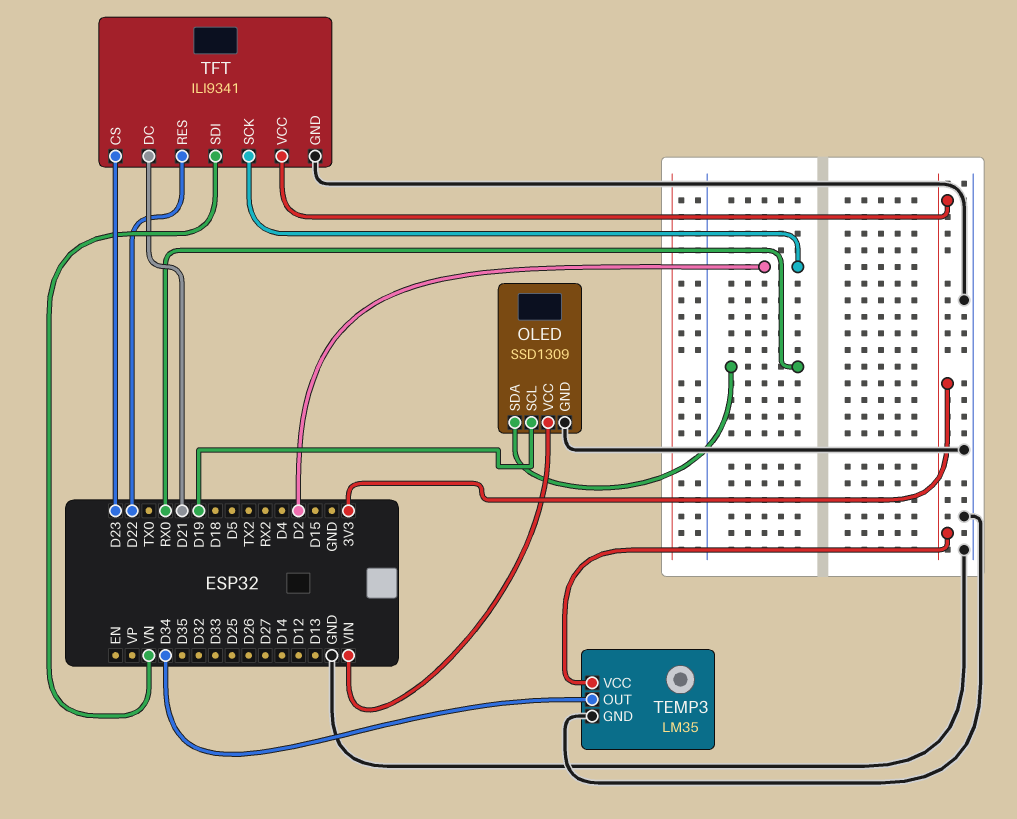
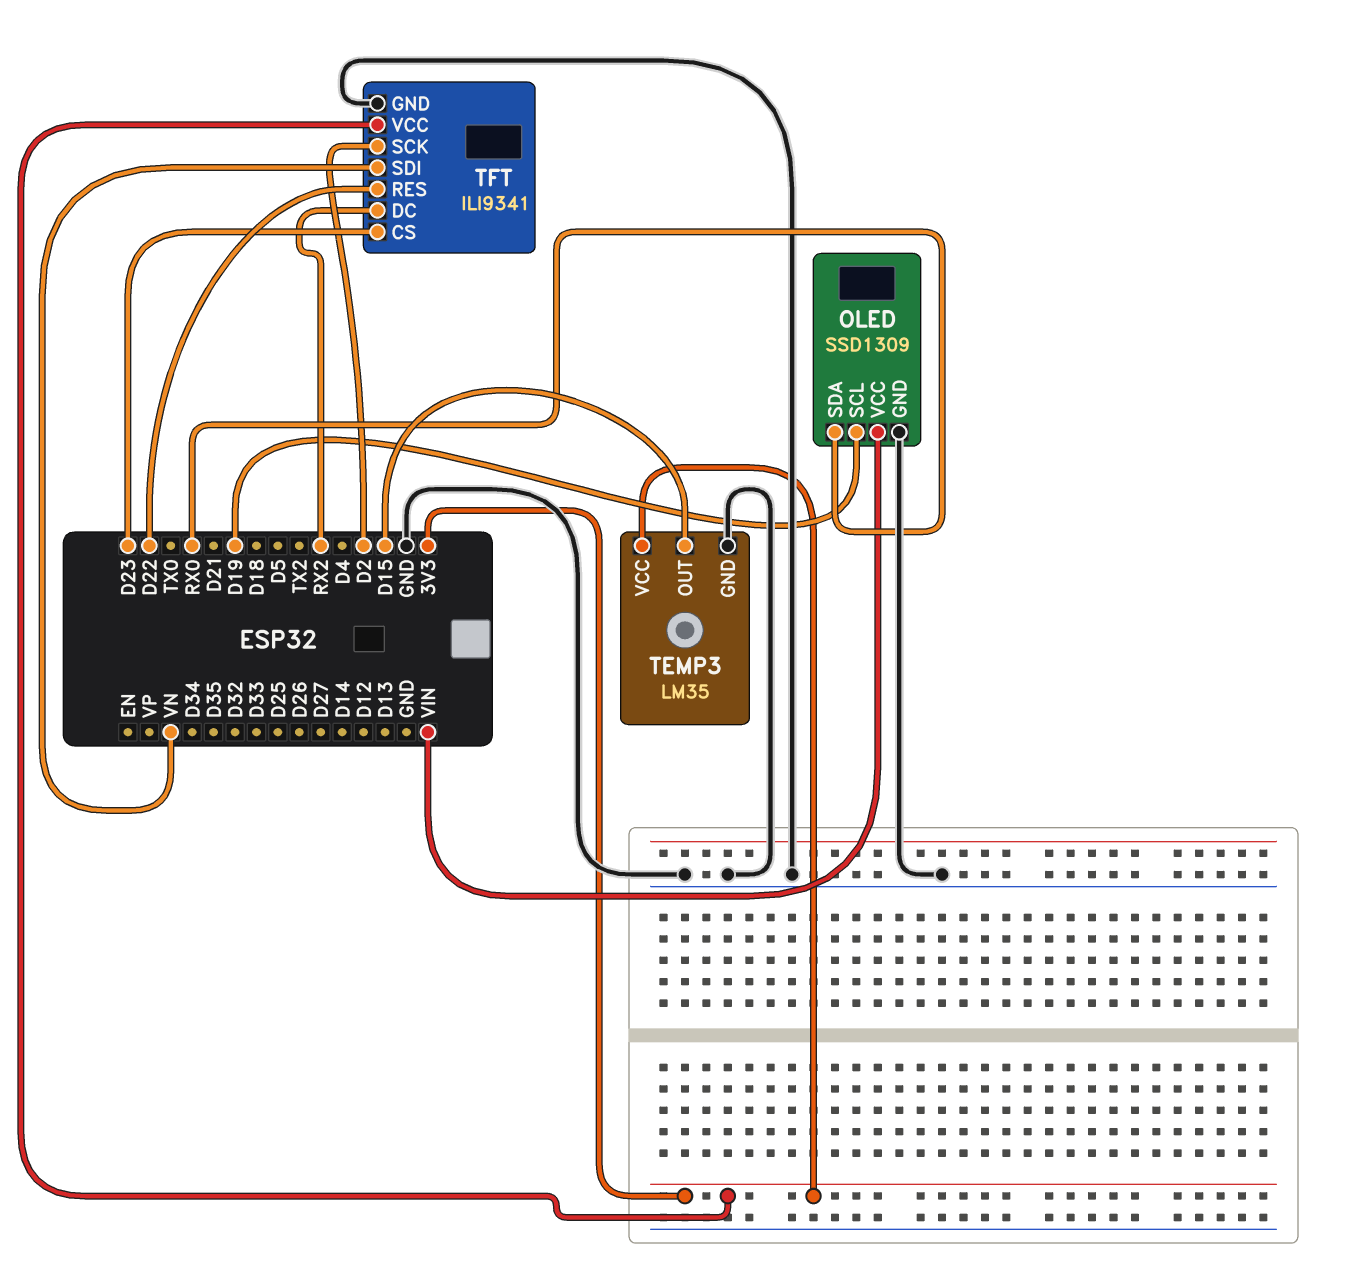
TEMP3 pin OUT: D34 -> D15
TFT pin DC: D21 -> RX2

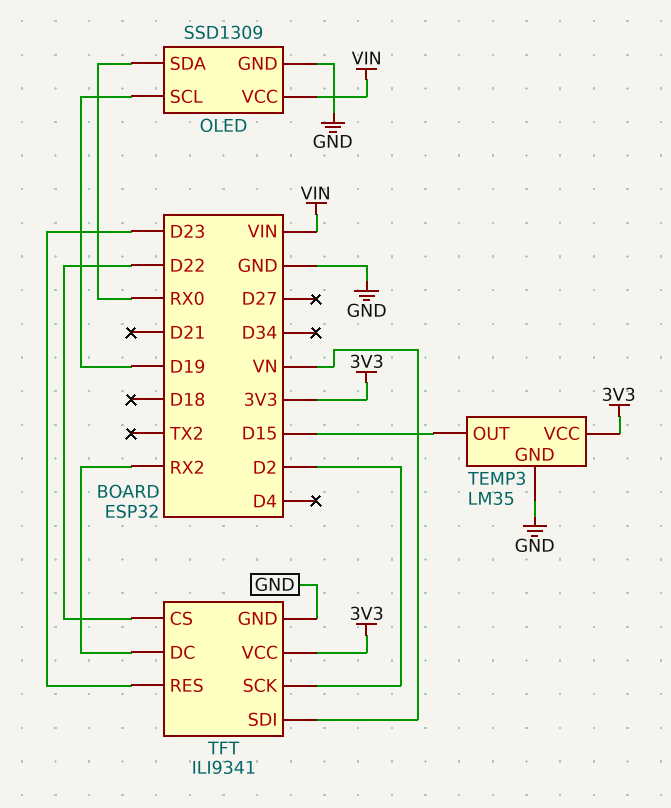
TFT pin CS: D23 -> D22
TFT pin RES: D22 -> D23

